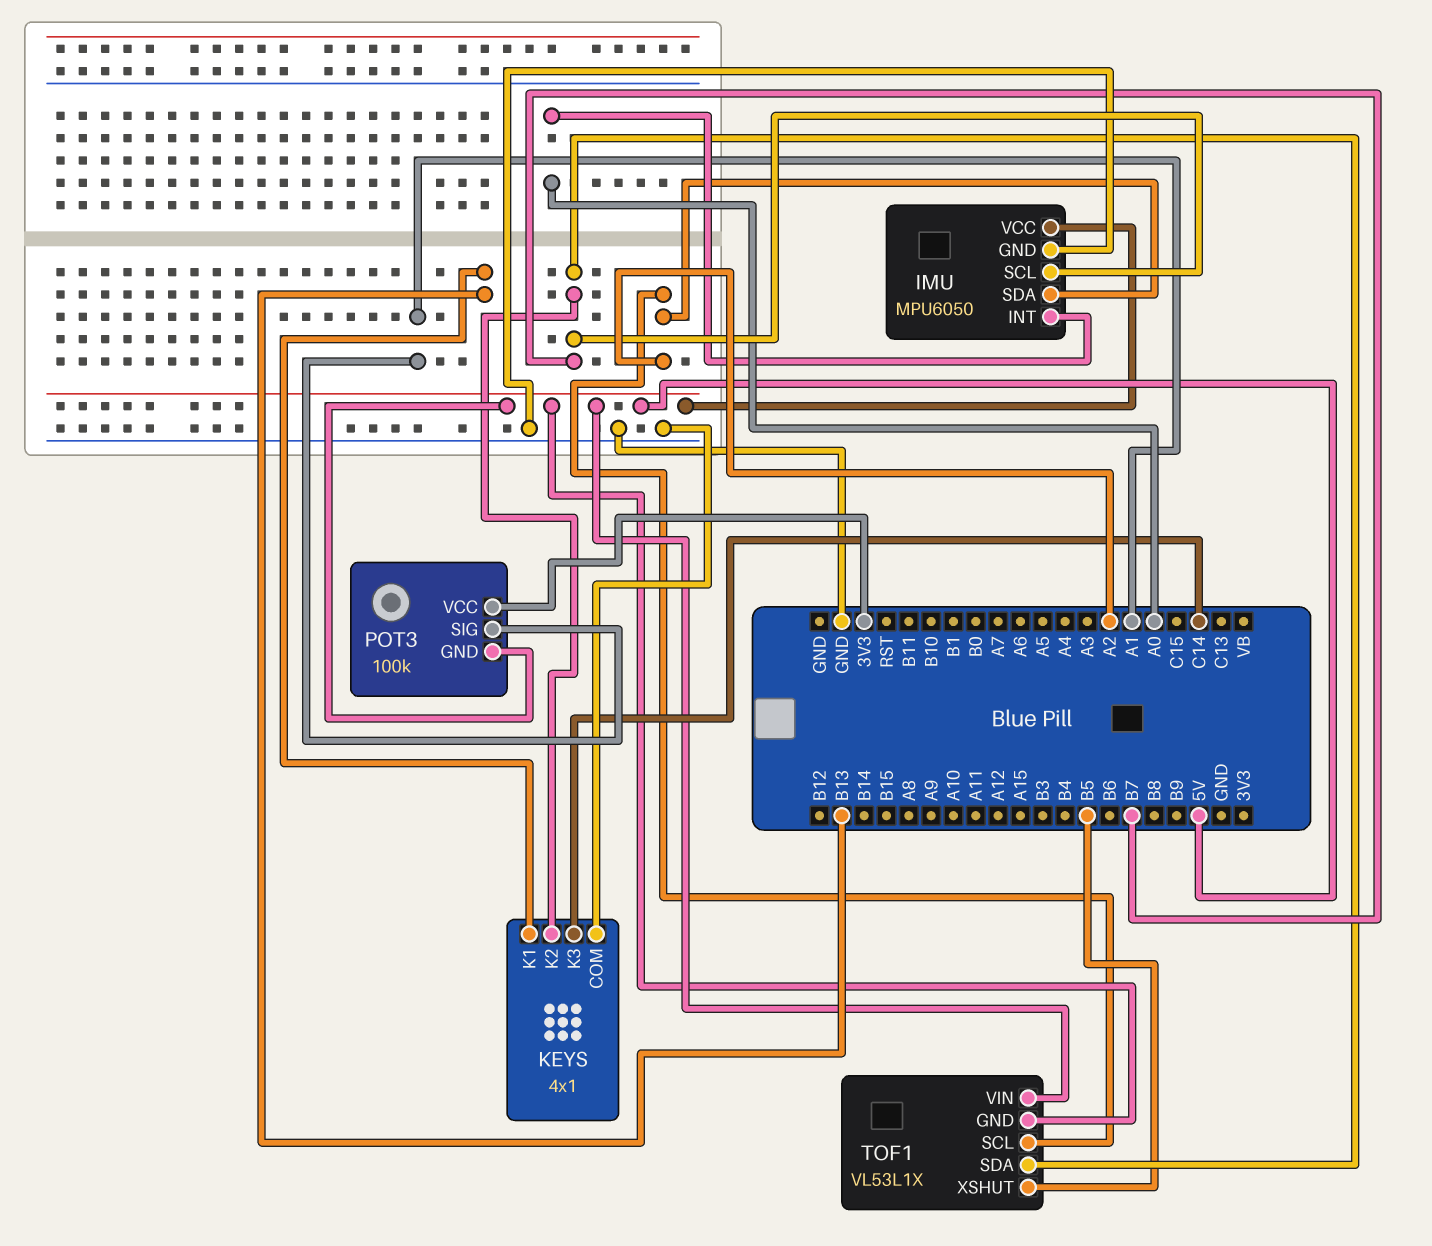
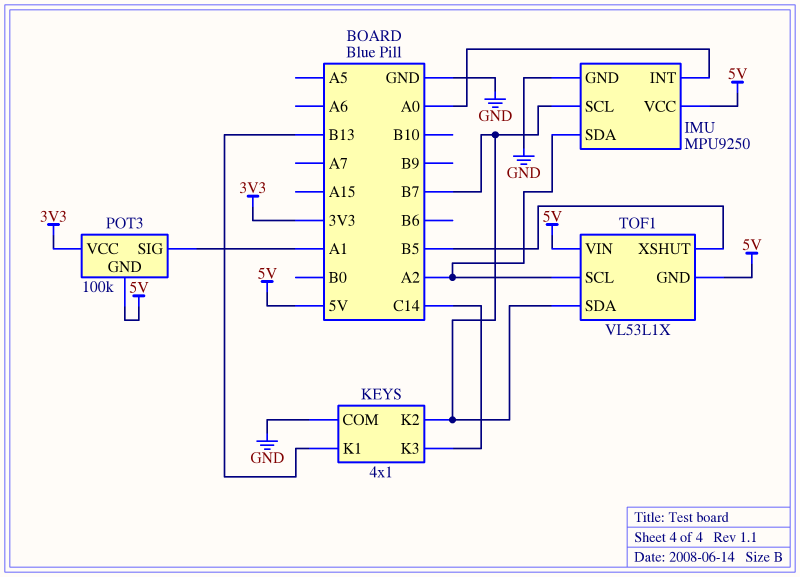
IMU: MPU6050 -> MPU9250

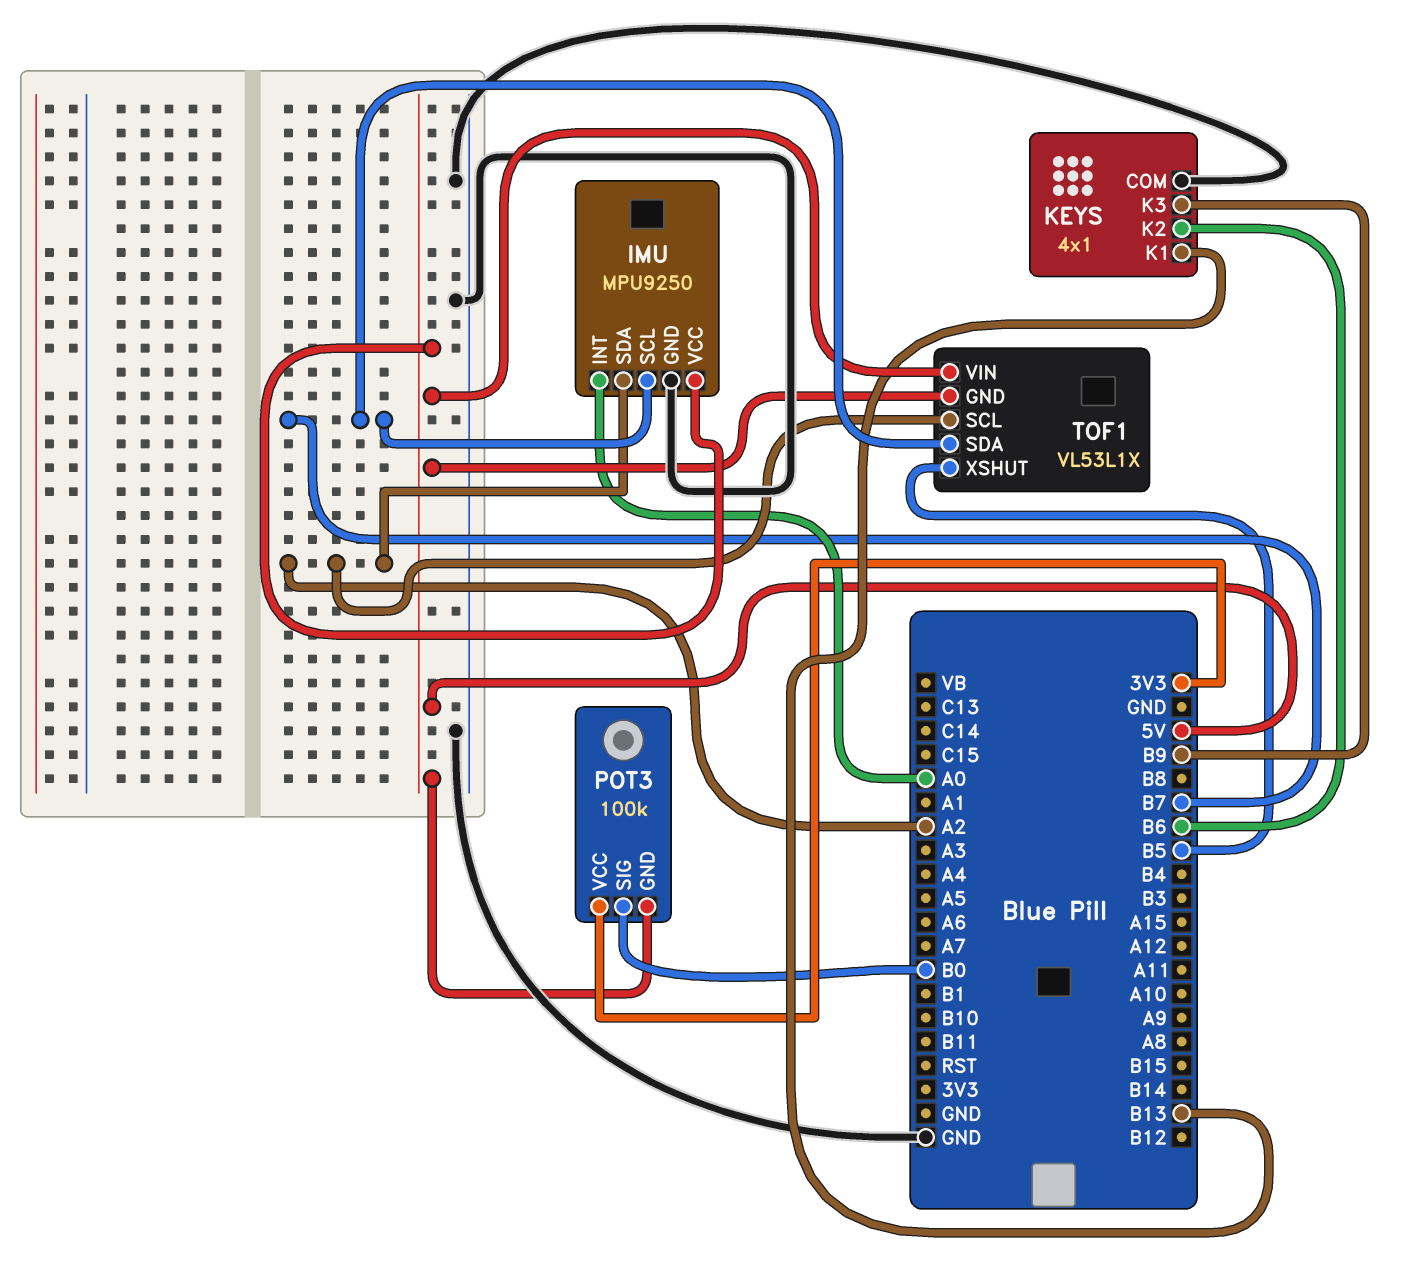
KEYS pin K2: B7 -> B6
KEYS pin K3: C14 -> B9
POT3 pin SIG: A1 -> B0

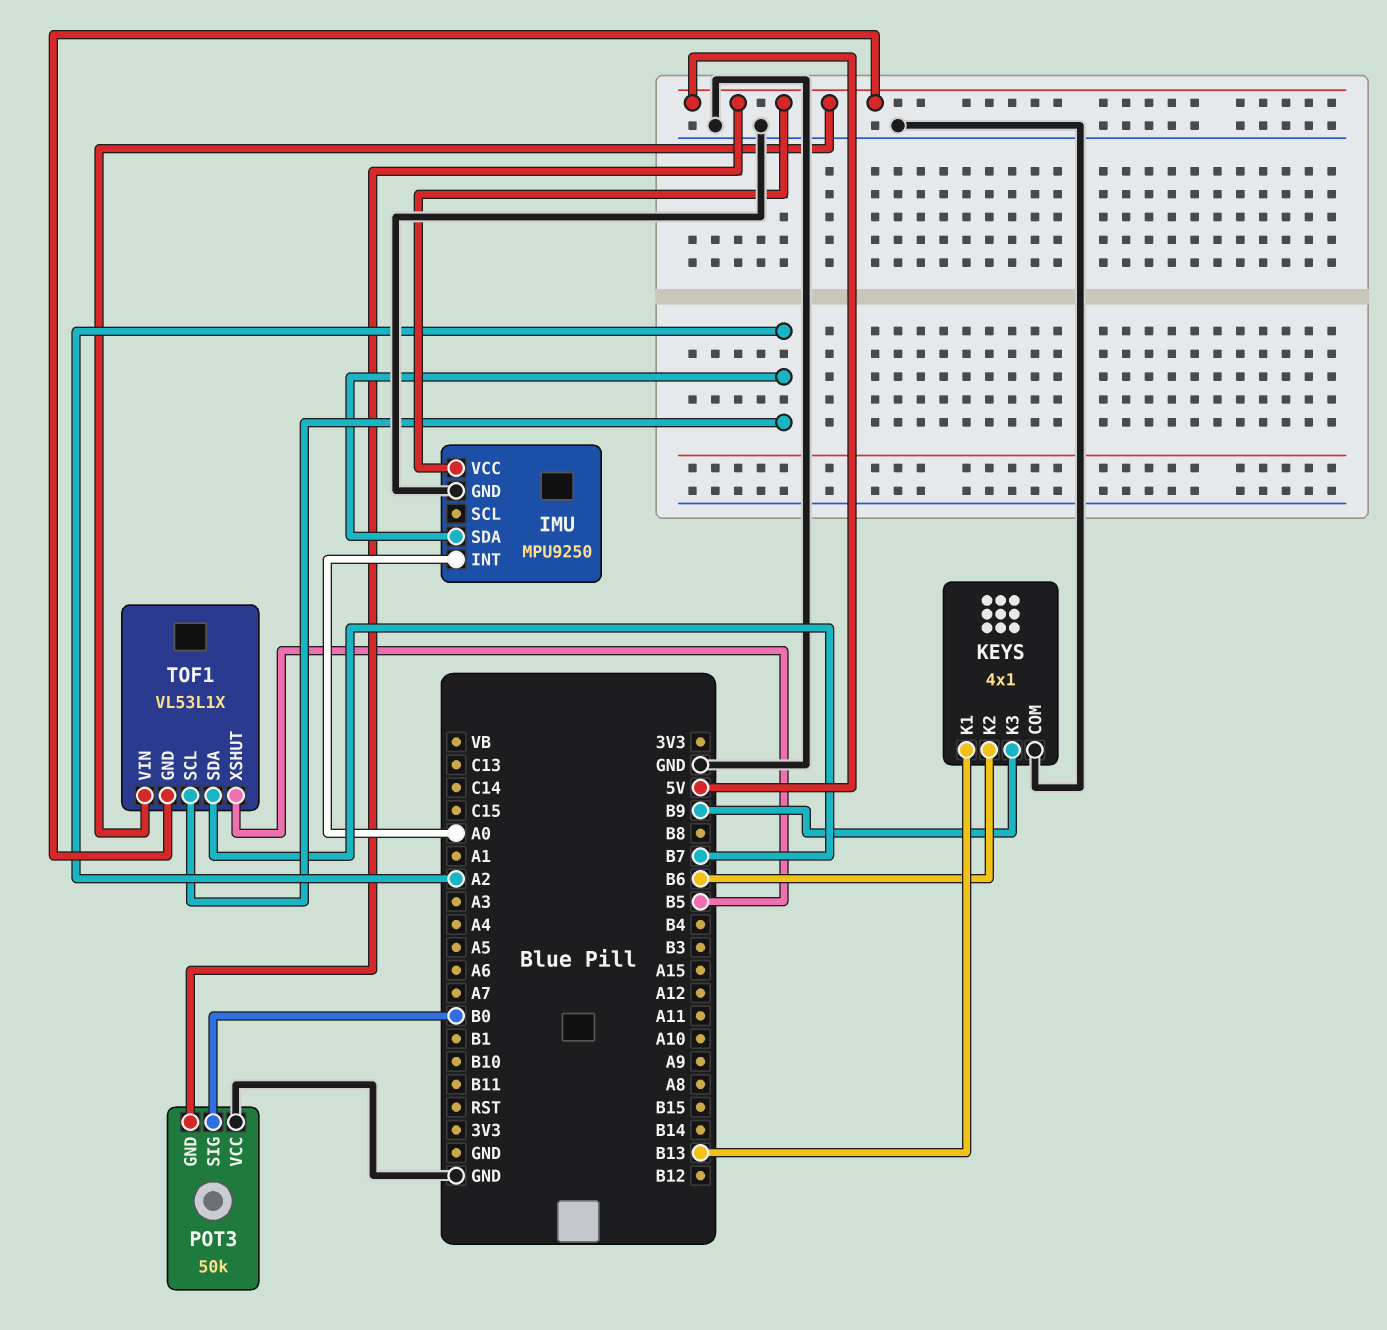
IMU pin SCL: B7 -> none
POT3: 100k -> 50k
POT3 pin VCC: 3V3 -> GND

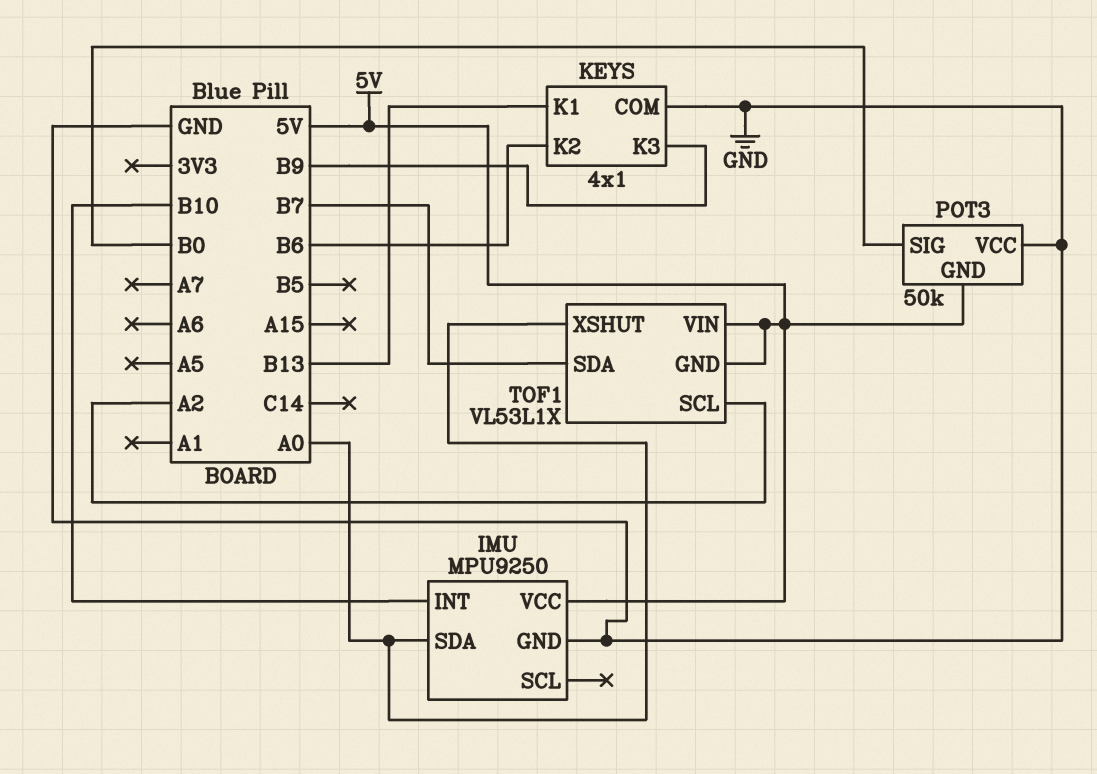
IMU pin INT: A0 -> B10
IMU pin SDA: A2 -> A0
TOF1 pin XSHUT: B5 -> A0

